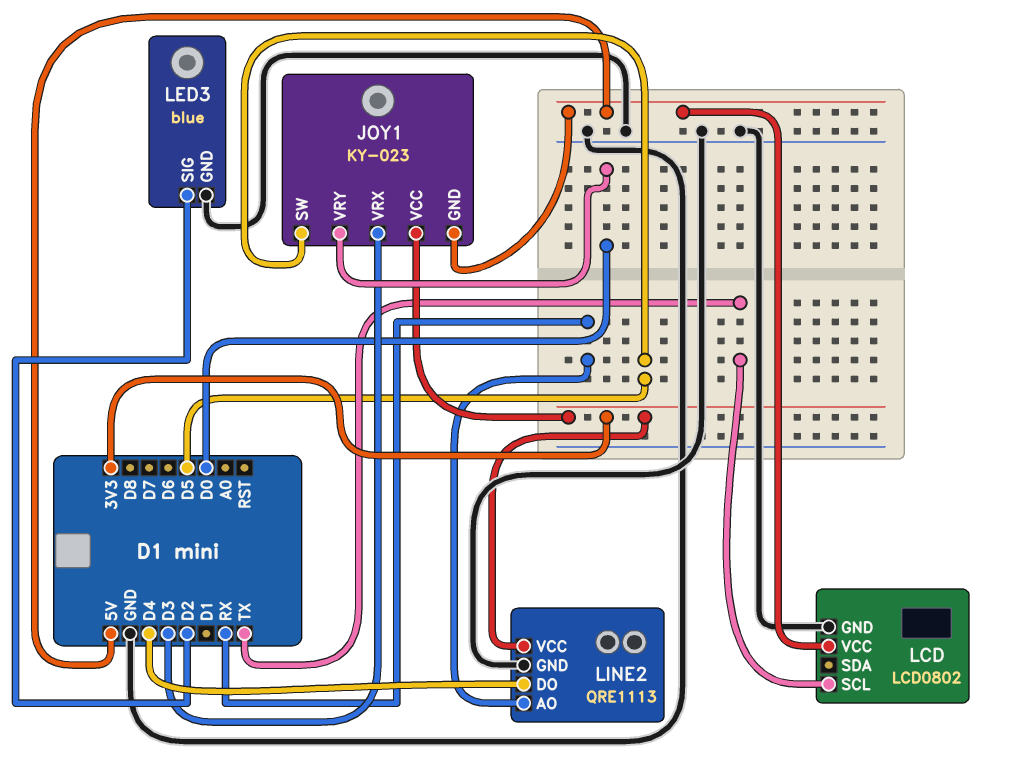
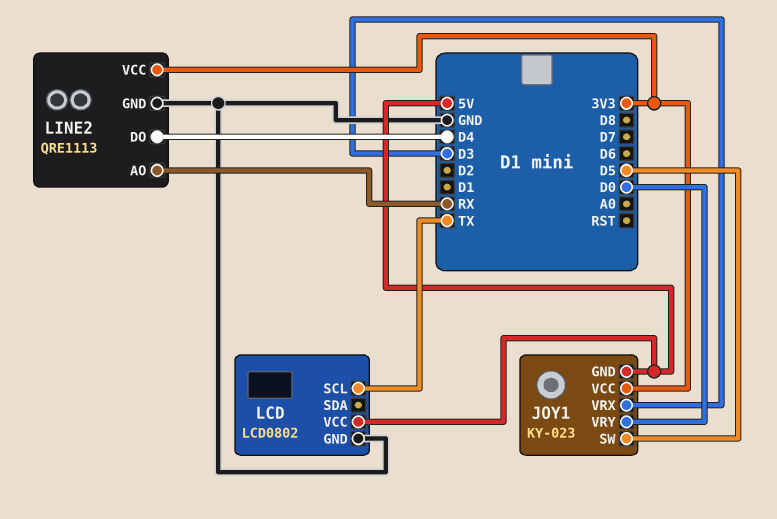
LED3: blue -> none
LED3 pin GND: GND -> none
LED3 pin SIG: D2 -> none

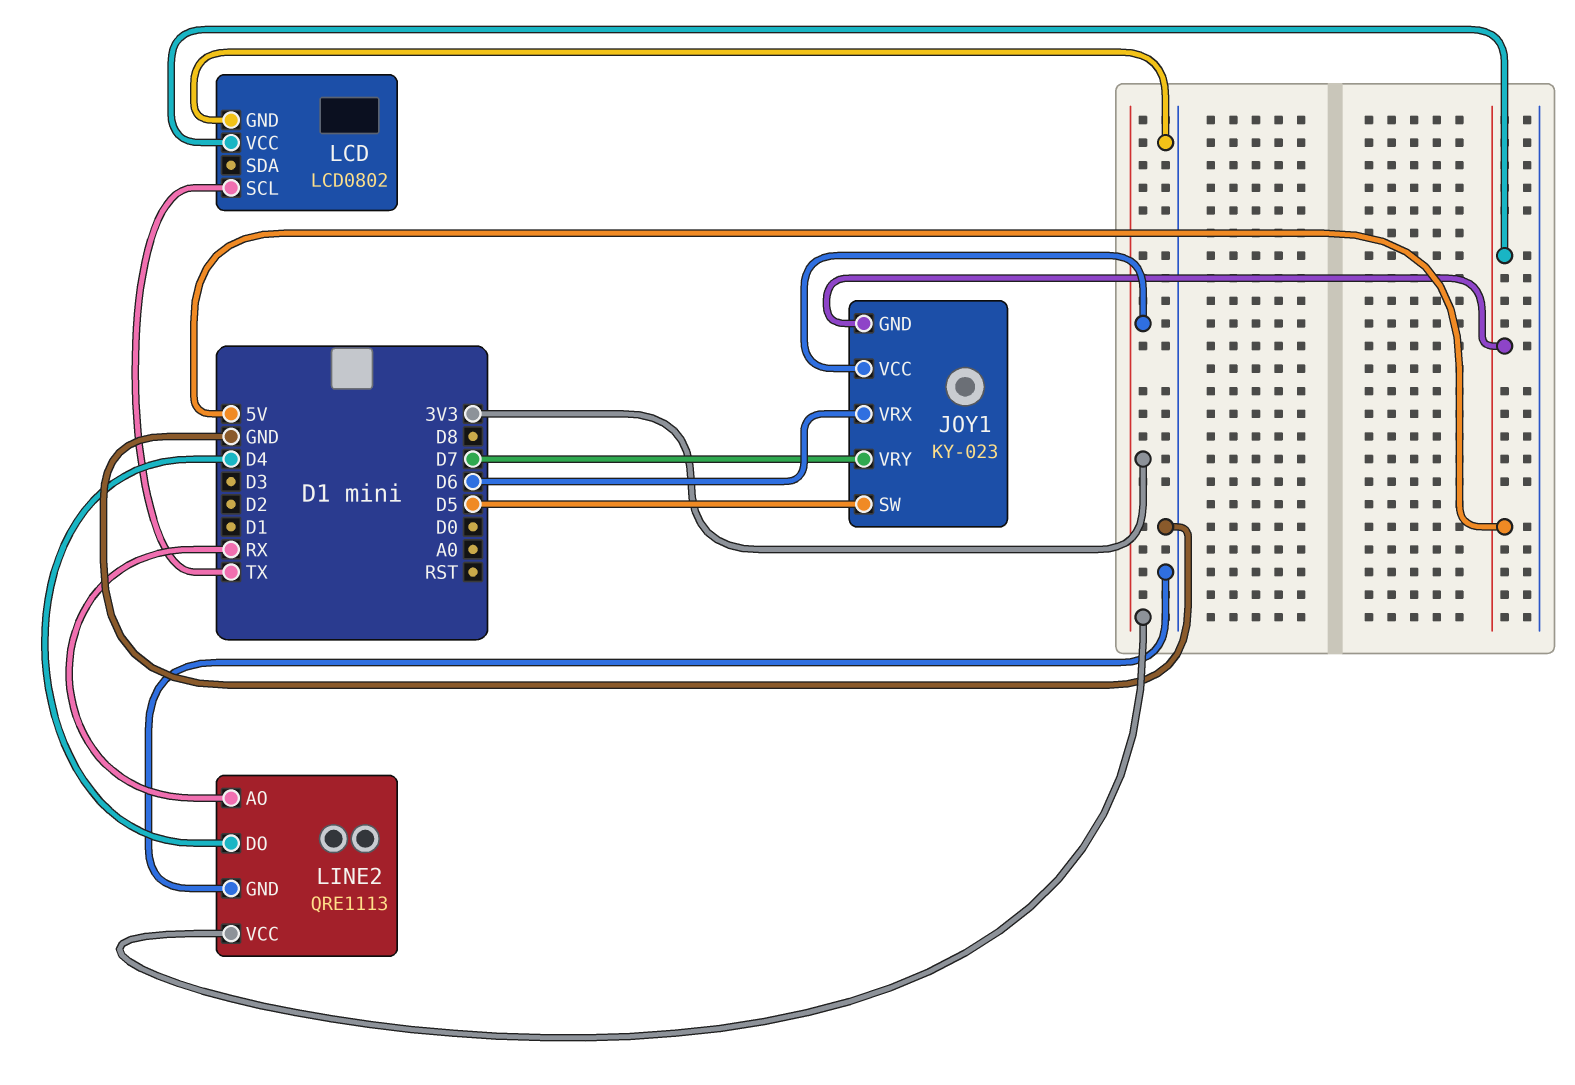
JOY1 pin VRX: D3 -> D6
JOY1 pin VRY: D0 -> D7

